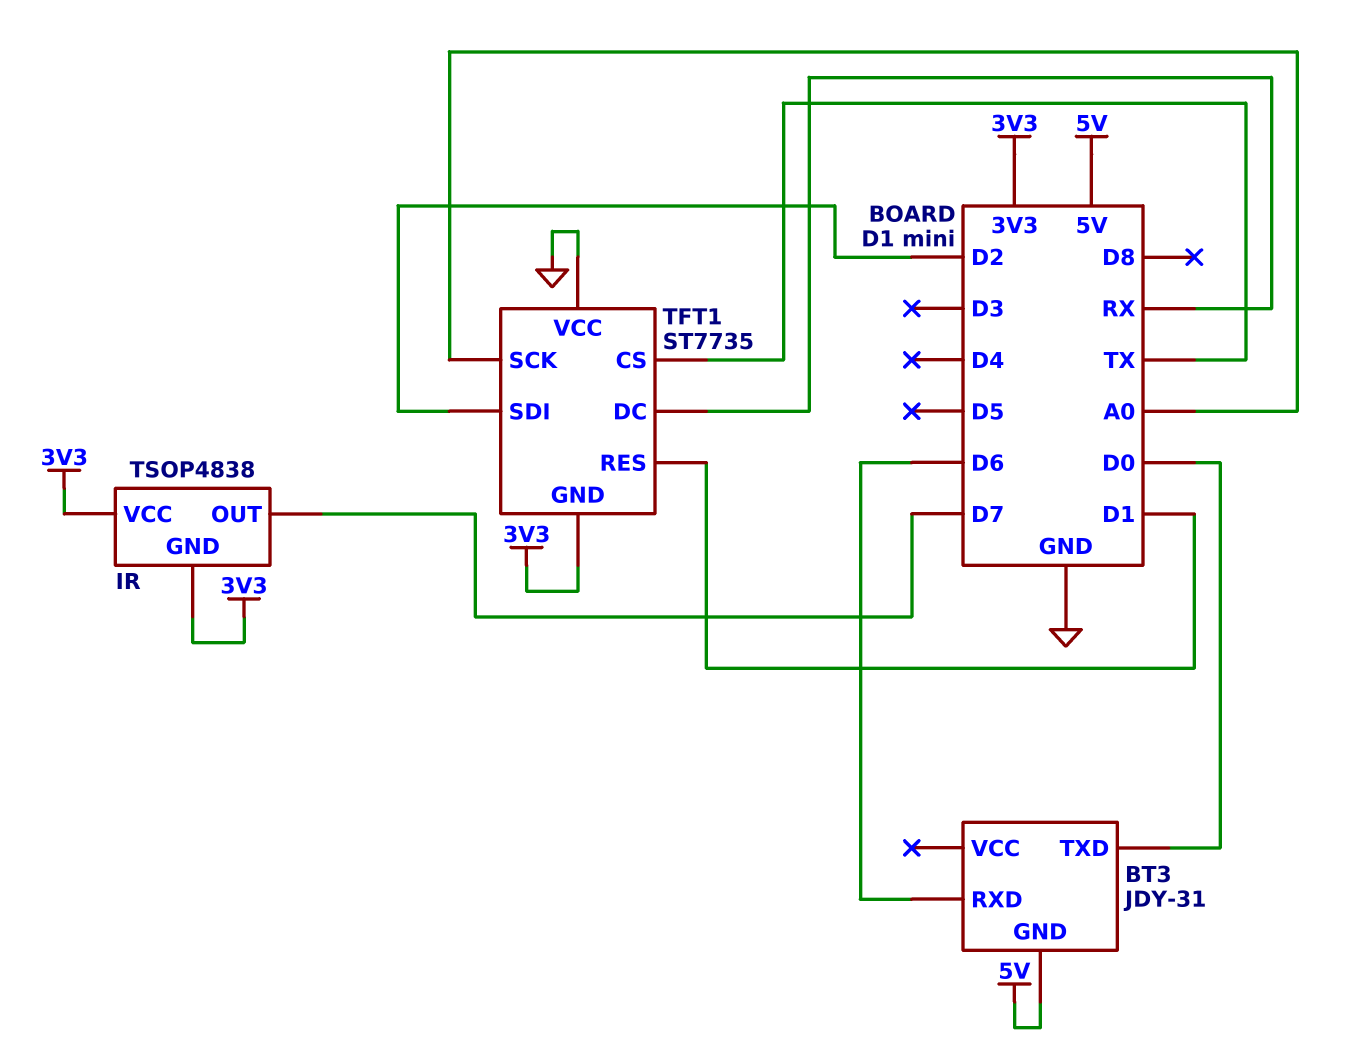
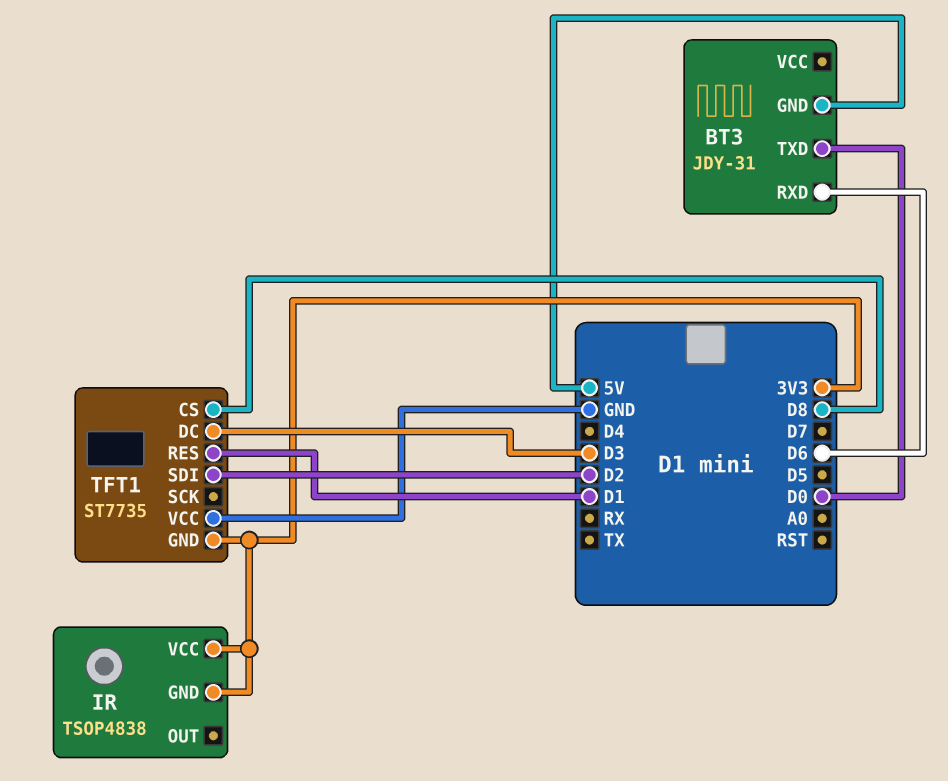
IR pin OUT: D7 -> none
TFT1 pin CS: TX -> D8
TFT1 pin DC: RX -> D3
TFT1 pin SCK: A0 -> none

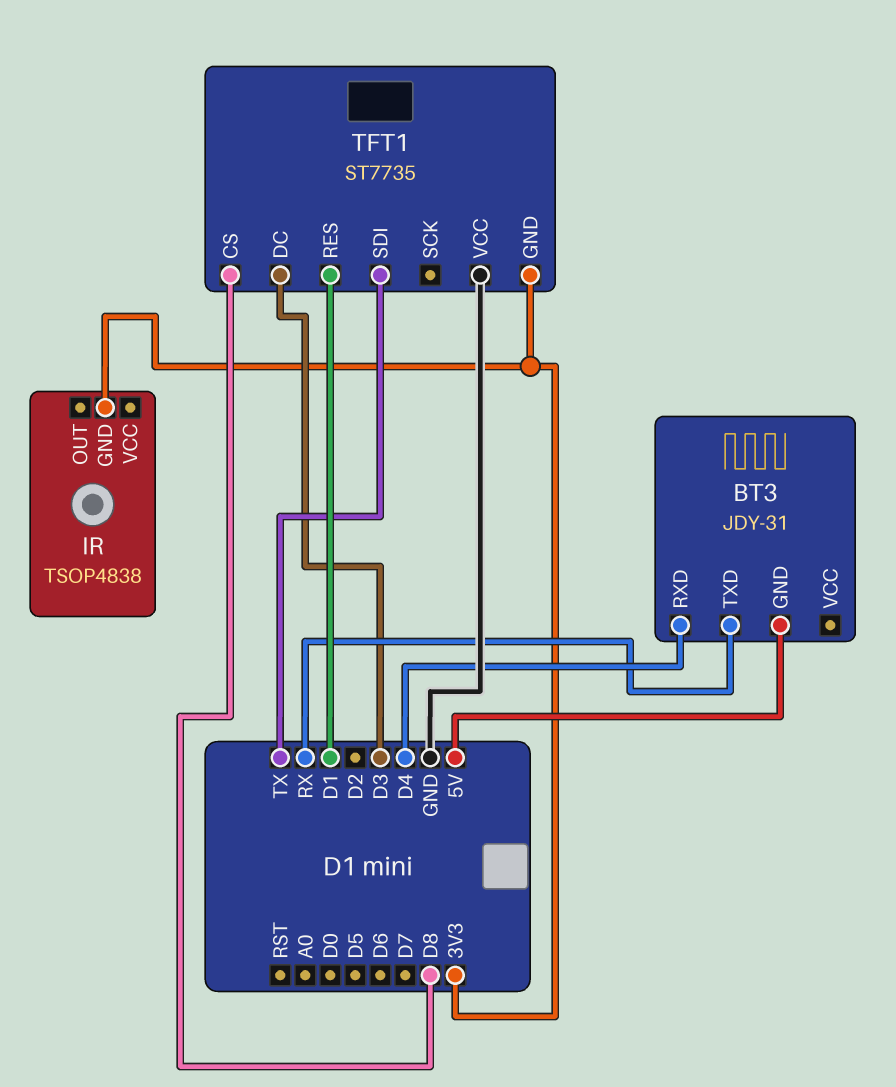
BT3 pin RXD: D6 -> D4
BT3 pin TXD: D0 -> RX
IR pin VCC: 3V3 -> none
TFT1 pin SDI: D2 -> TX

